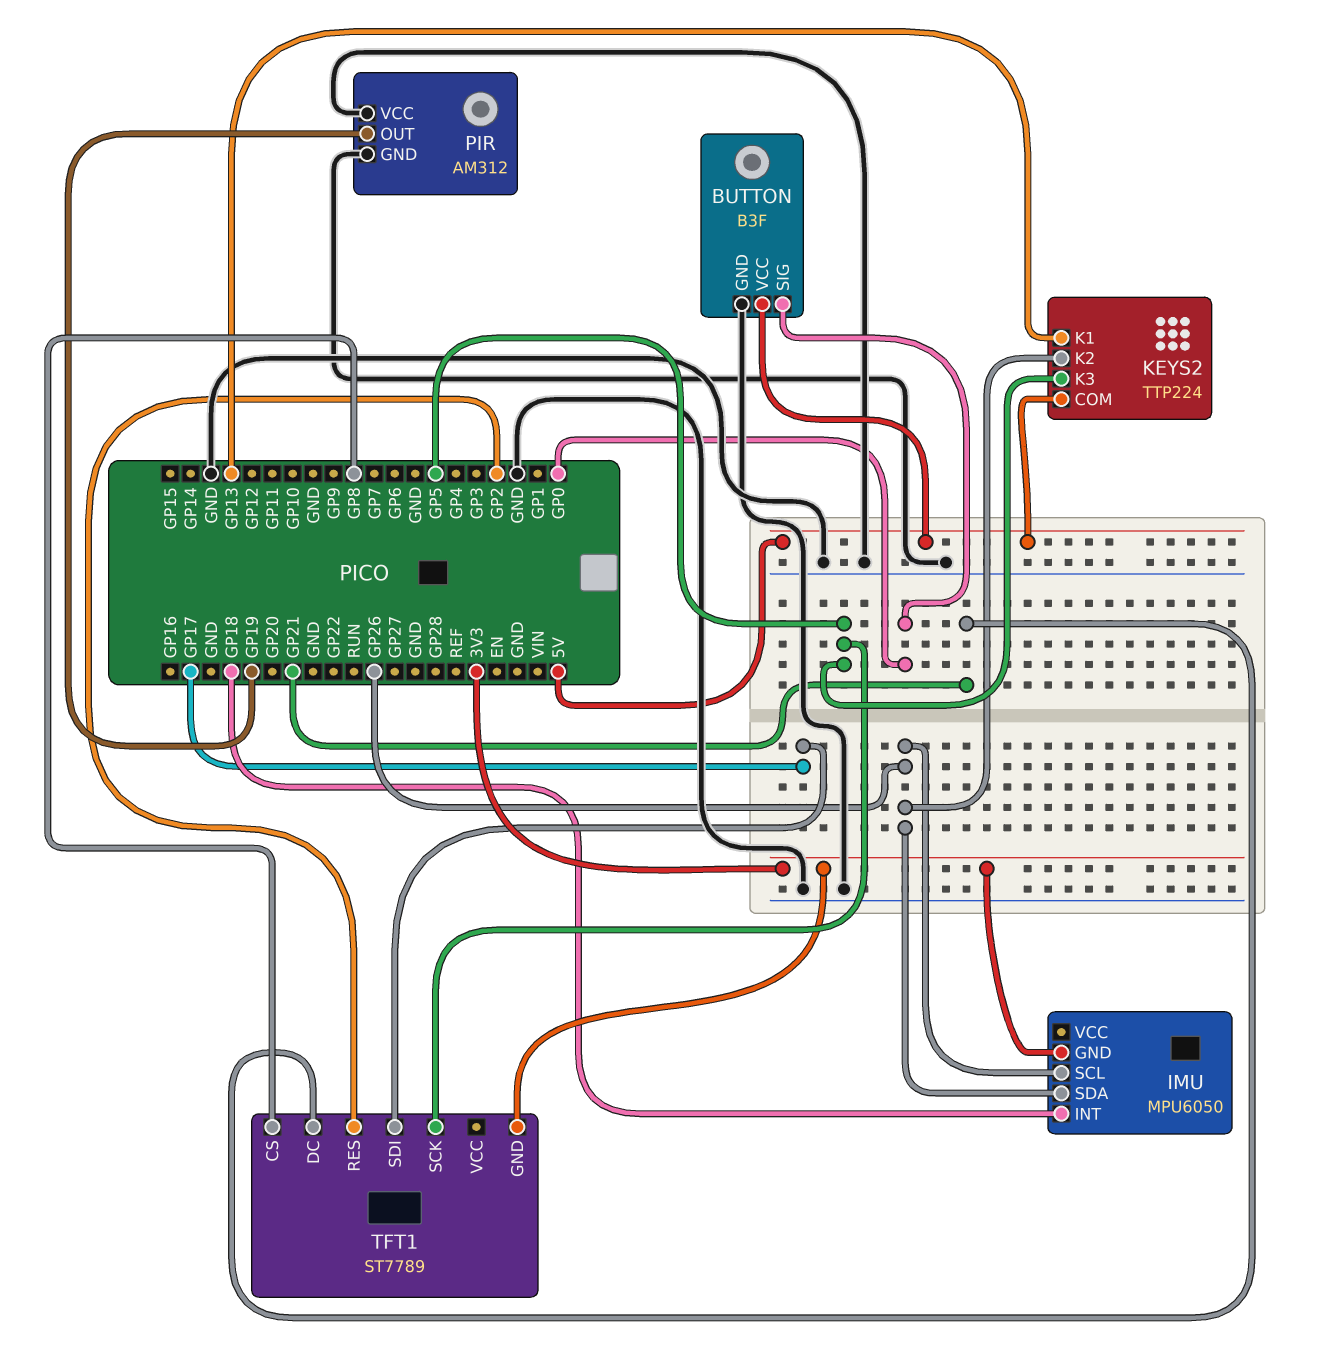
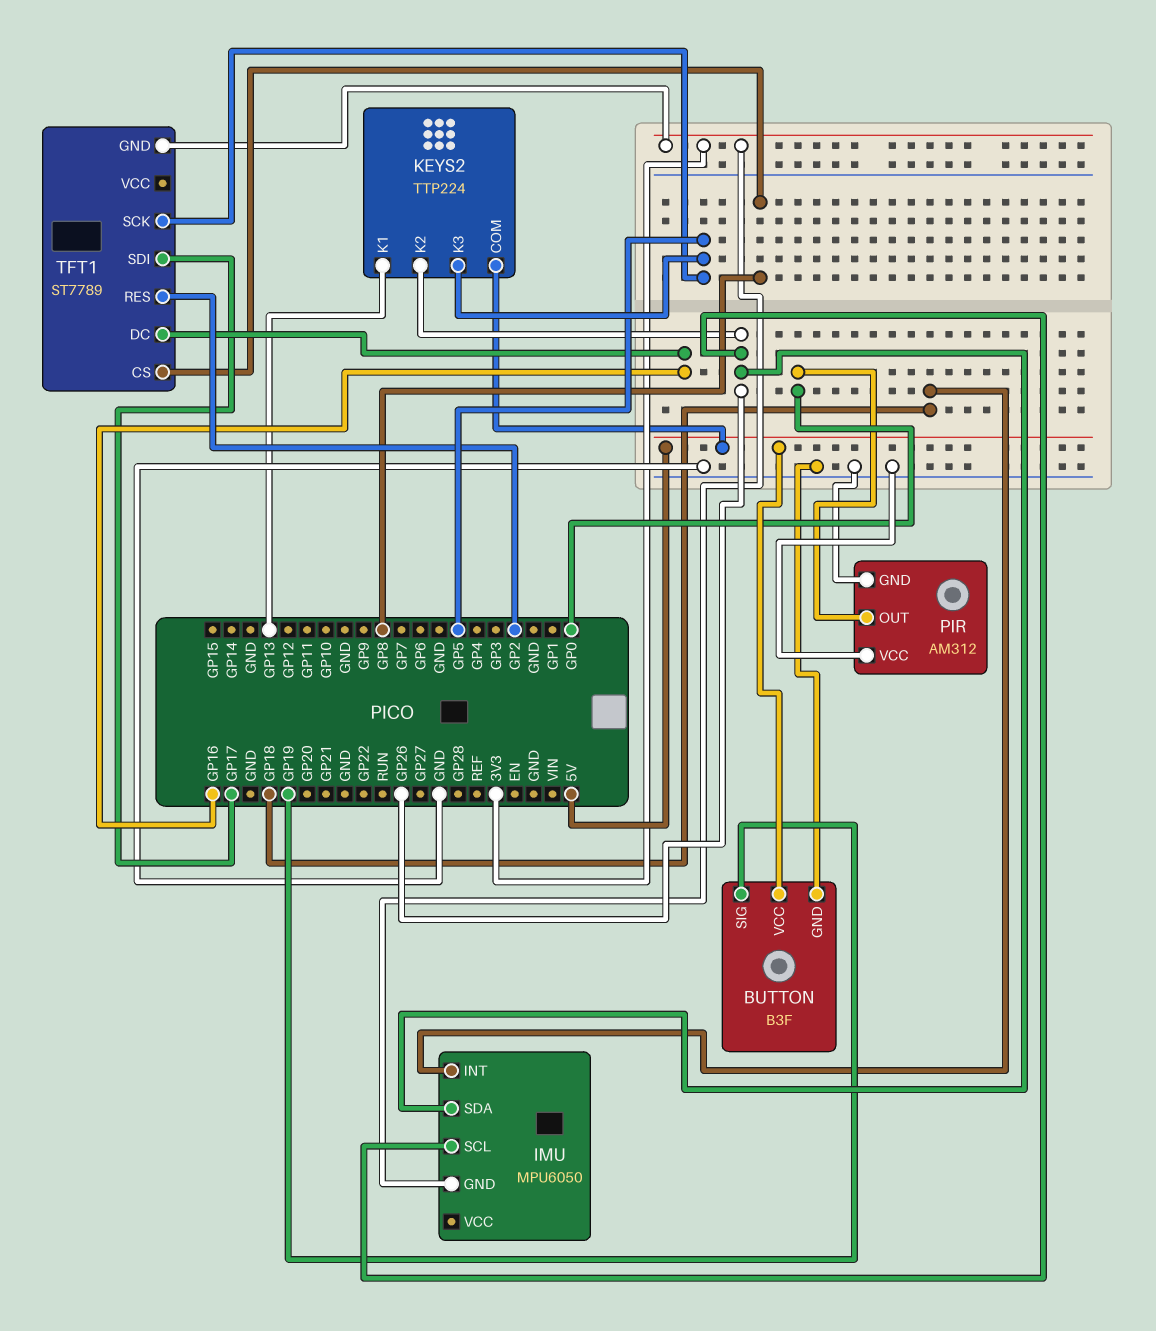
BUTTON pin SIG: GP0 -> GP19
PIR pin OUT: GP19 -> GP0
TFT1 pin DC: GP21 -> GP16

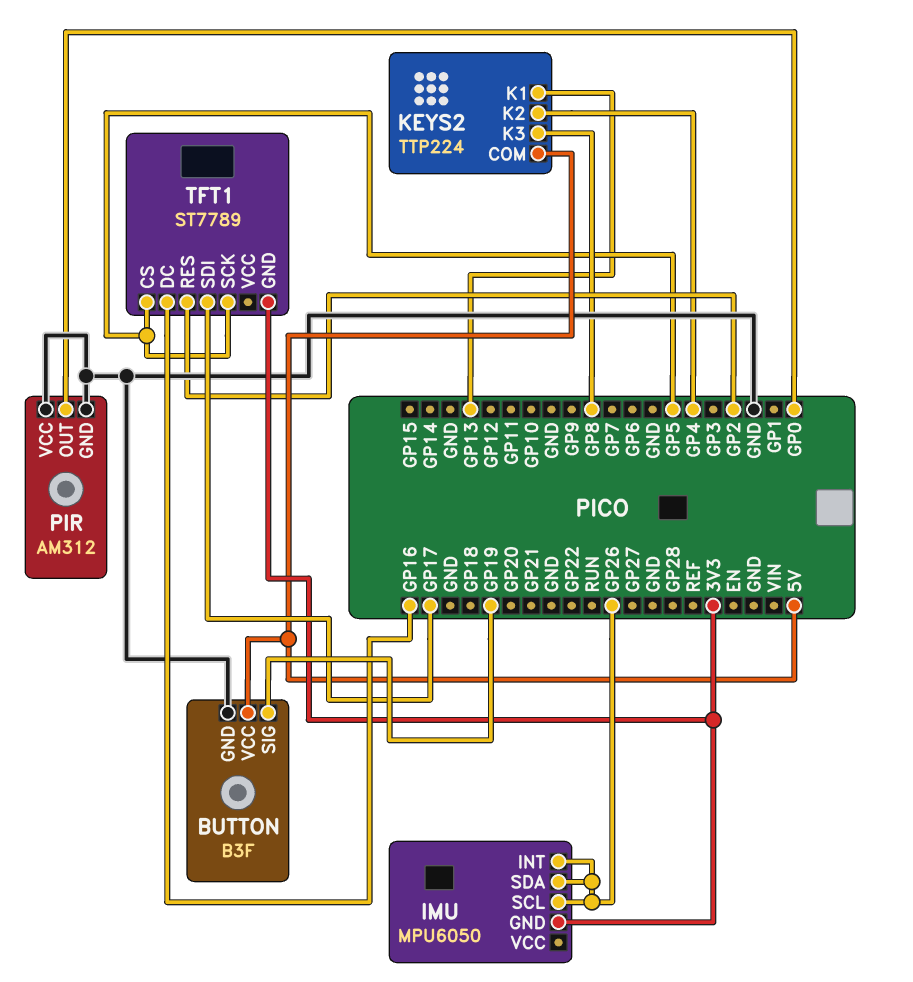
IMU pin INT: GP18 -> GP26
KEYS2 pin K2: GP26 -> GP4
KEYS2 pin K3: GP5 -> GP8
TFT1 pin CS: GP8 -> GP5

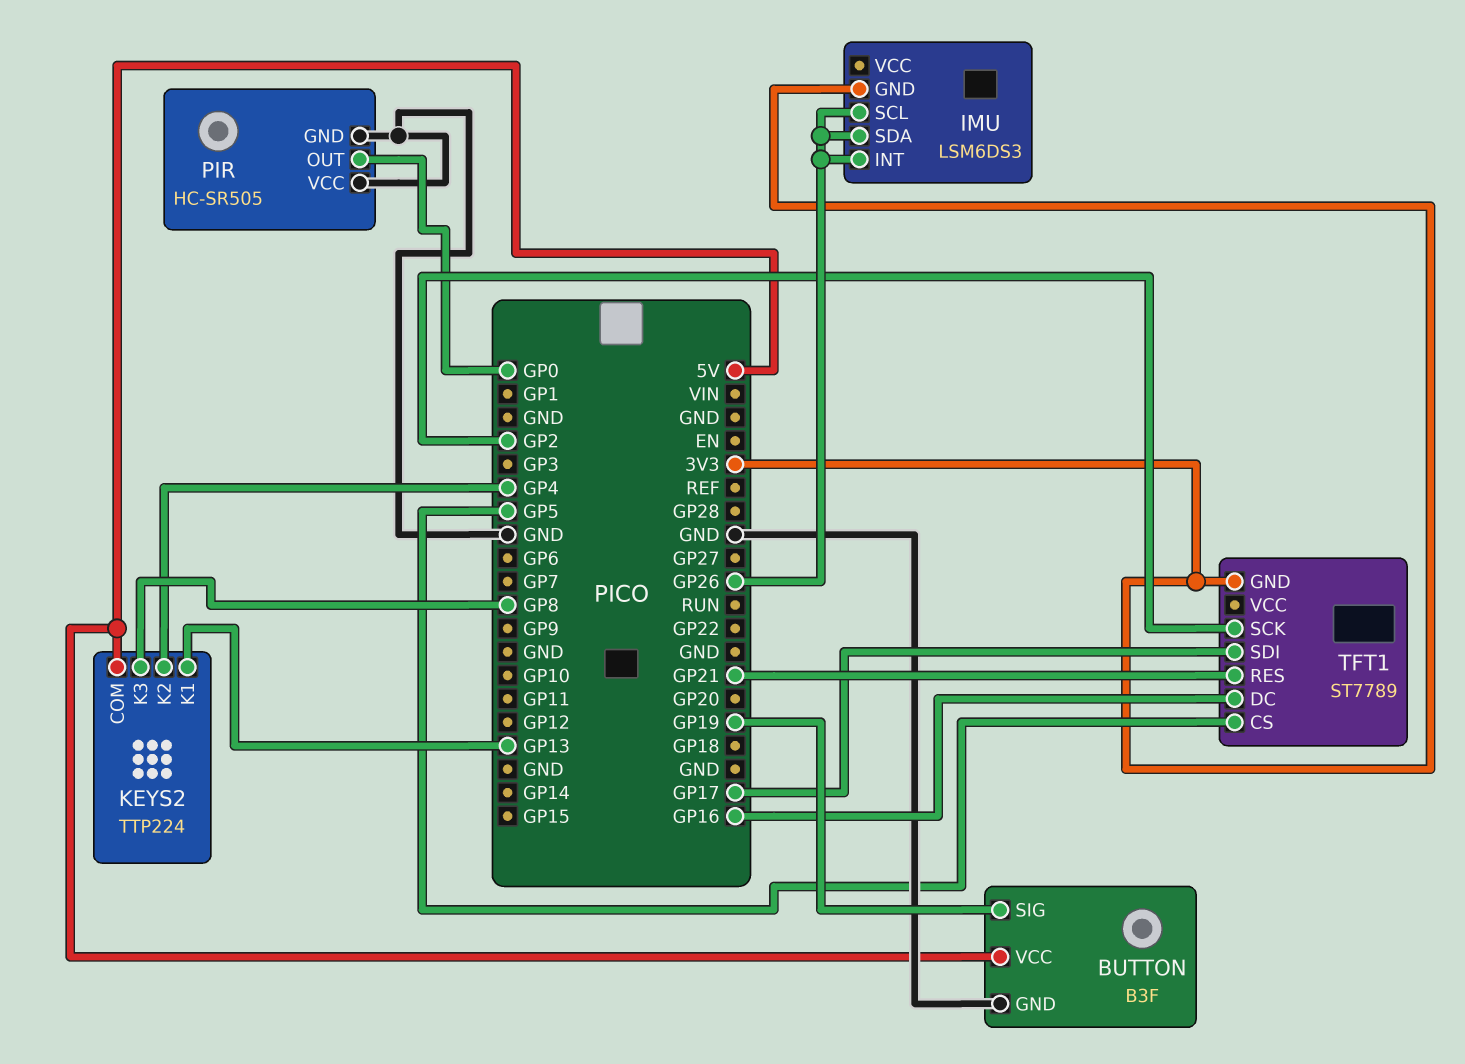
IMU: MPU6050 -> LSM6DS3
PIR: AM312 -> HC-SR505
TFT1 pin RES: GP2 -> GP21
TFT1 pin SCK: GP5 -> GP2

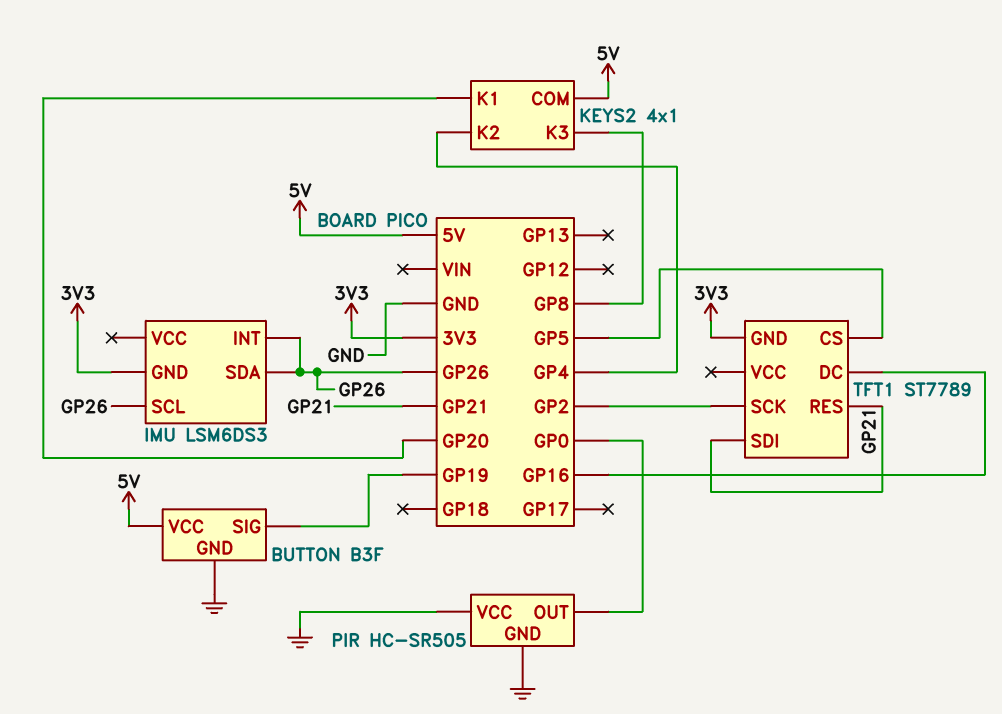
KEYS2: TTP224 -> 4x1
KEYS2 pin K1: GP13 -> GP20
TFT1 pin SDI: GP17 -> GP21

